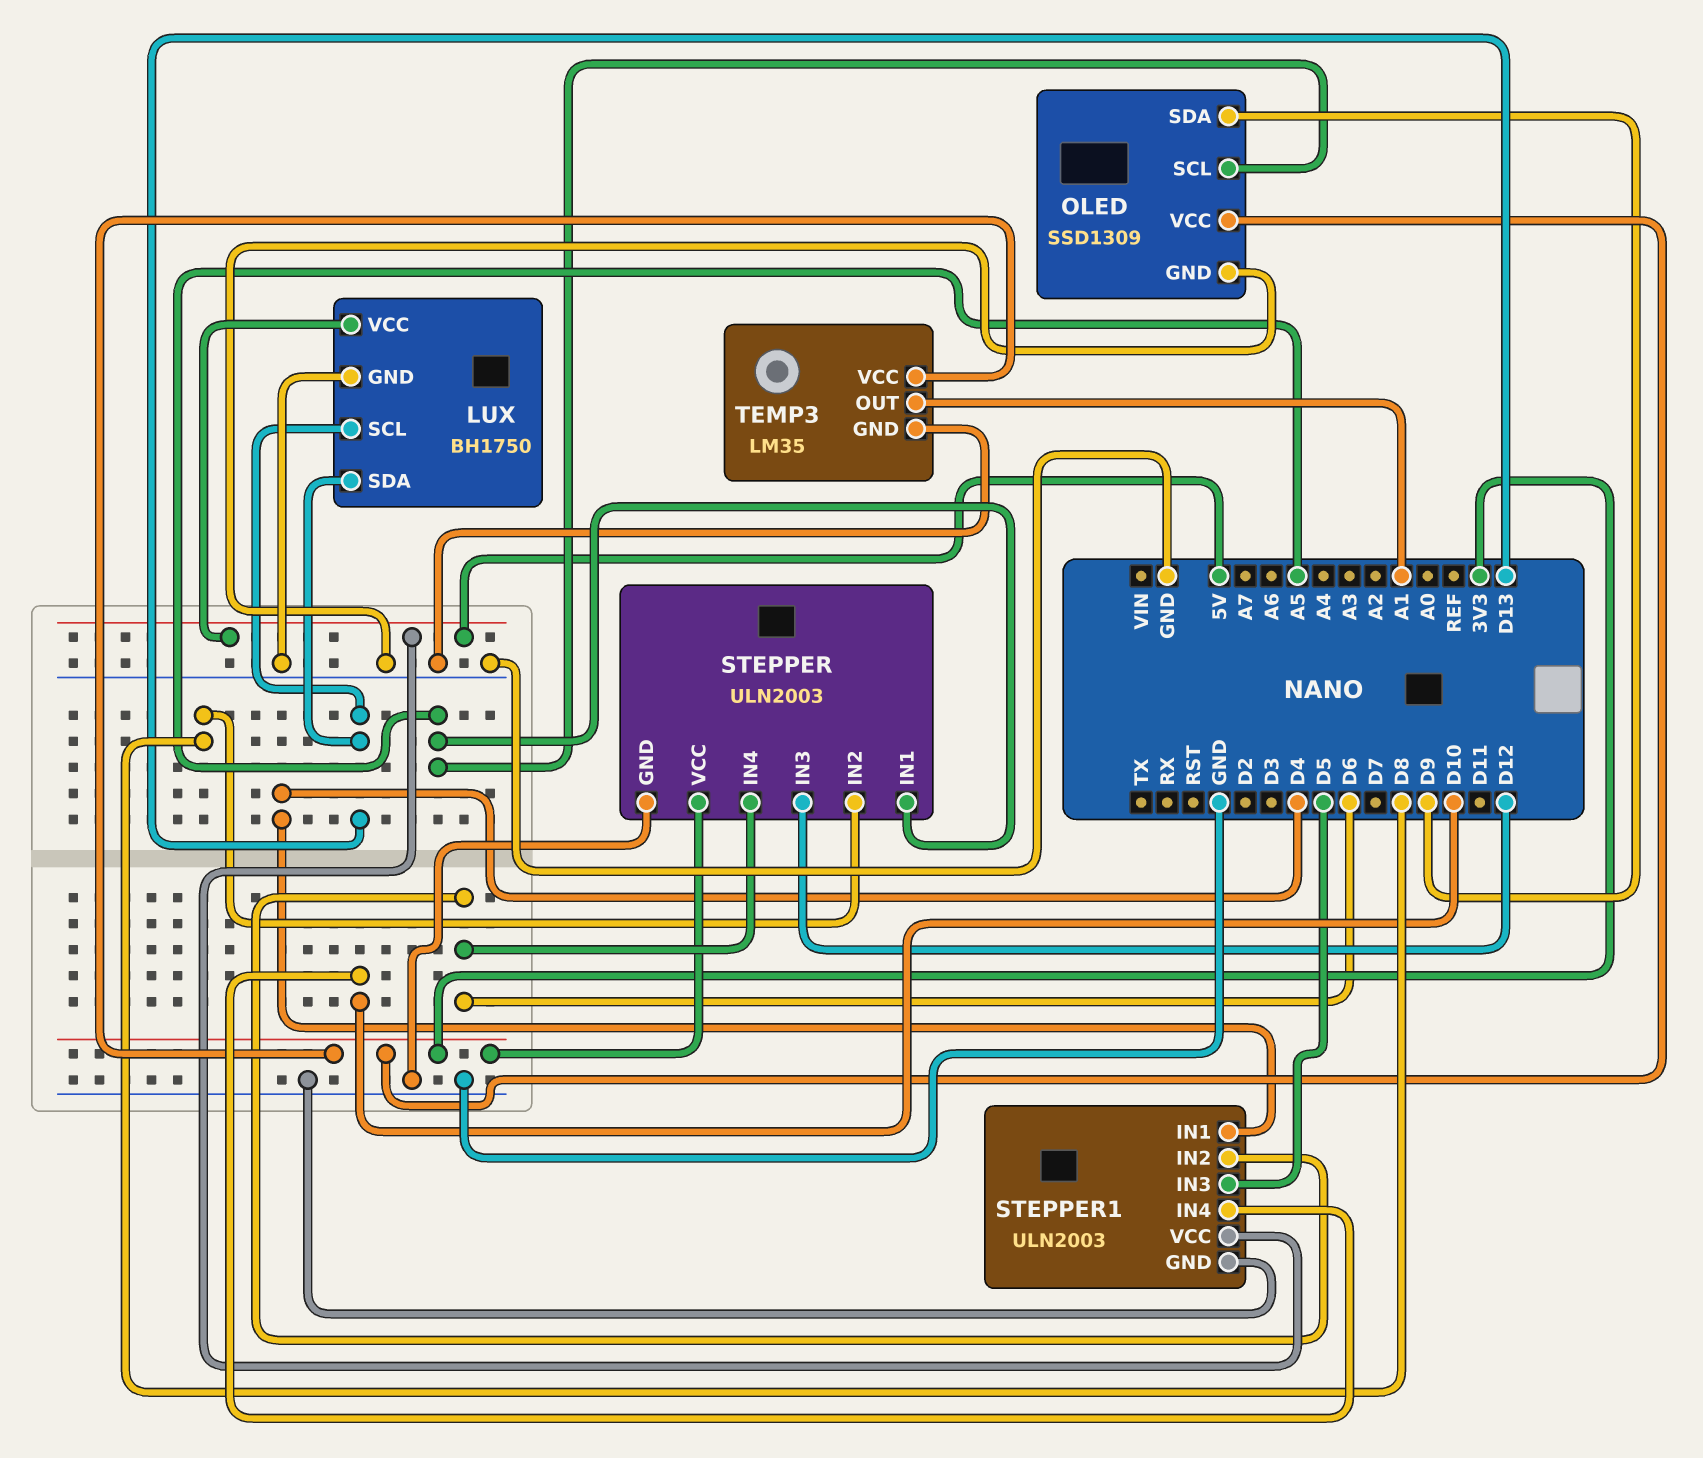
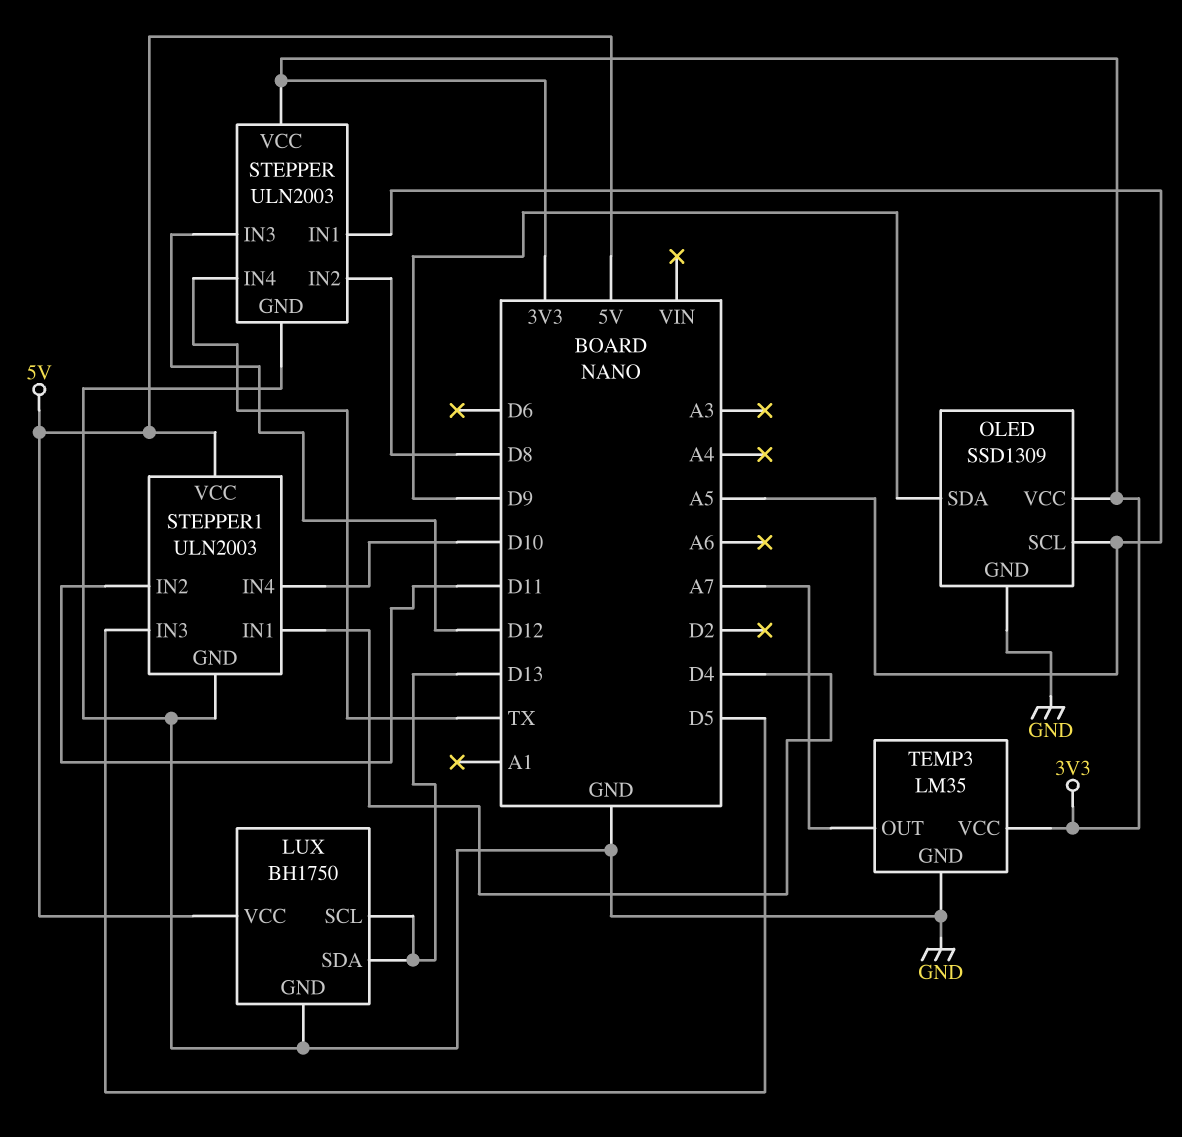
STEPPER pin IN4: D6 -> TX
STEPPER1 pin IN2: D6 -> D11
TEMP3 pin OUT: A1 -> A7

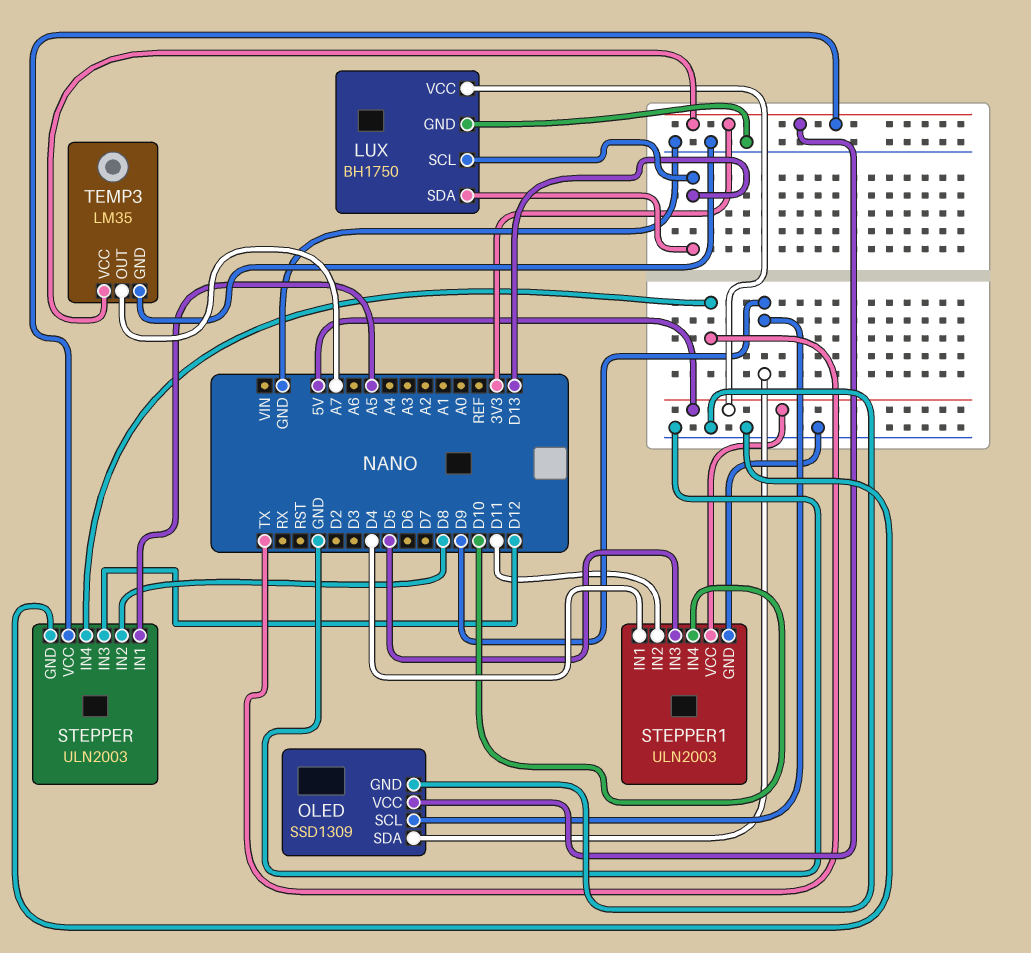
OLED pin SCL: A5 -> D9

